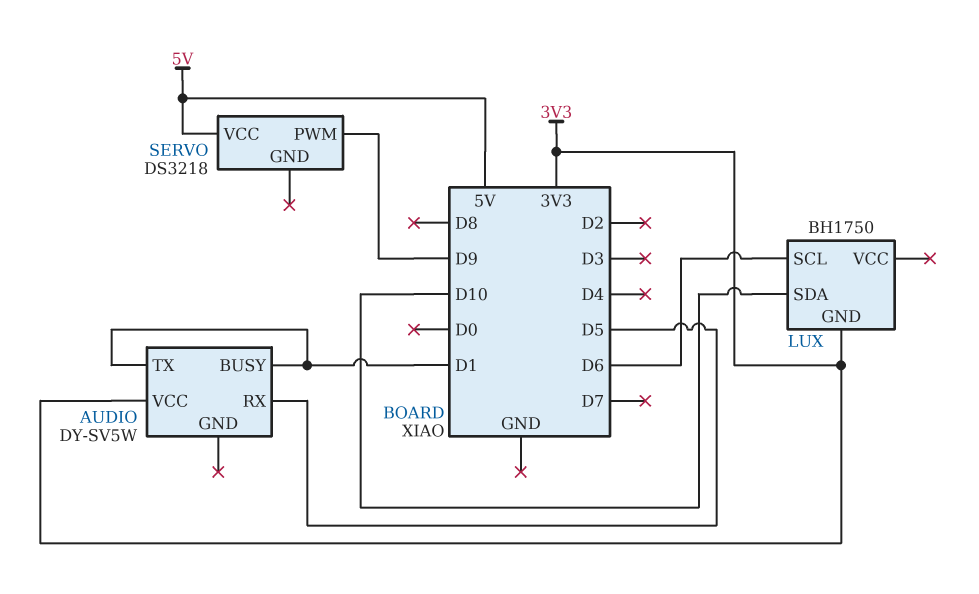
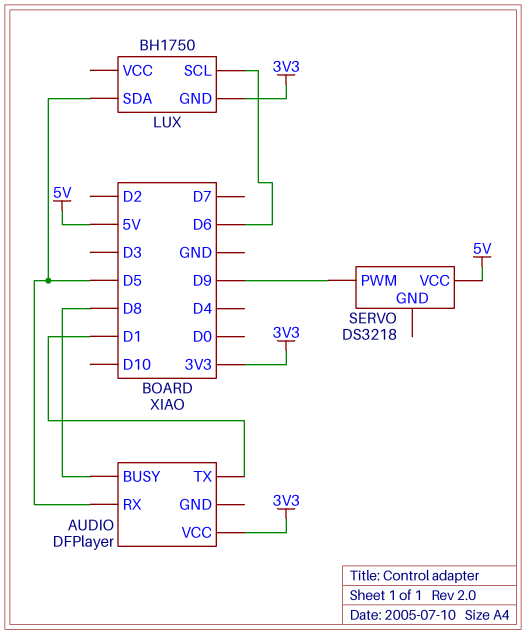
AUDIO: DY-SV5W -> DFPlayer
AUDIO pin BUSY: D1 -> D8
LUX pin SDA: D10 -> D5

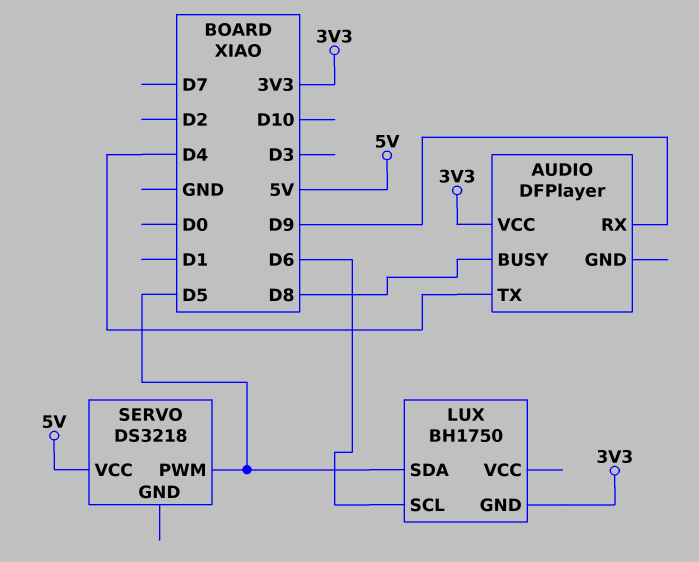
AUDIO pin RX: D5 -> D9
AUDIO pin TX: D1 -> D4
SERVO pin PWM: D9 -> D5

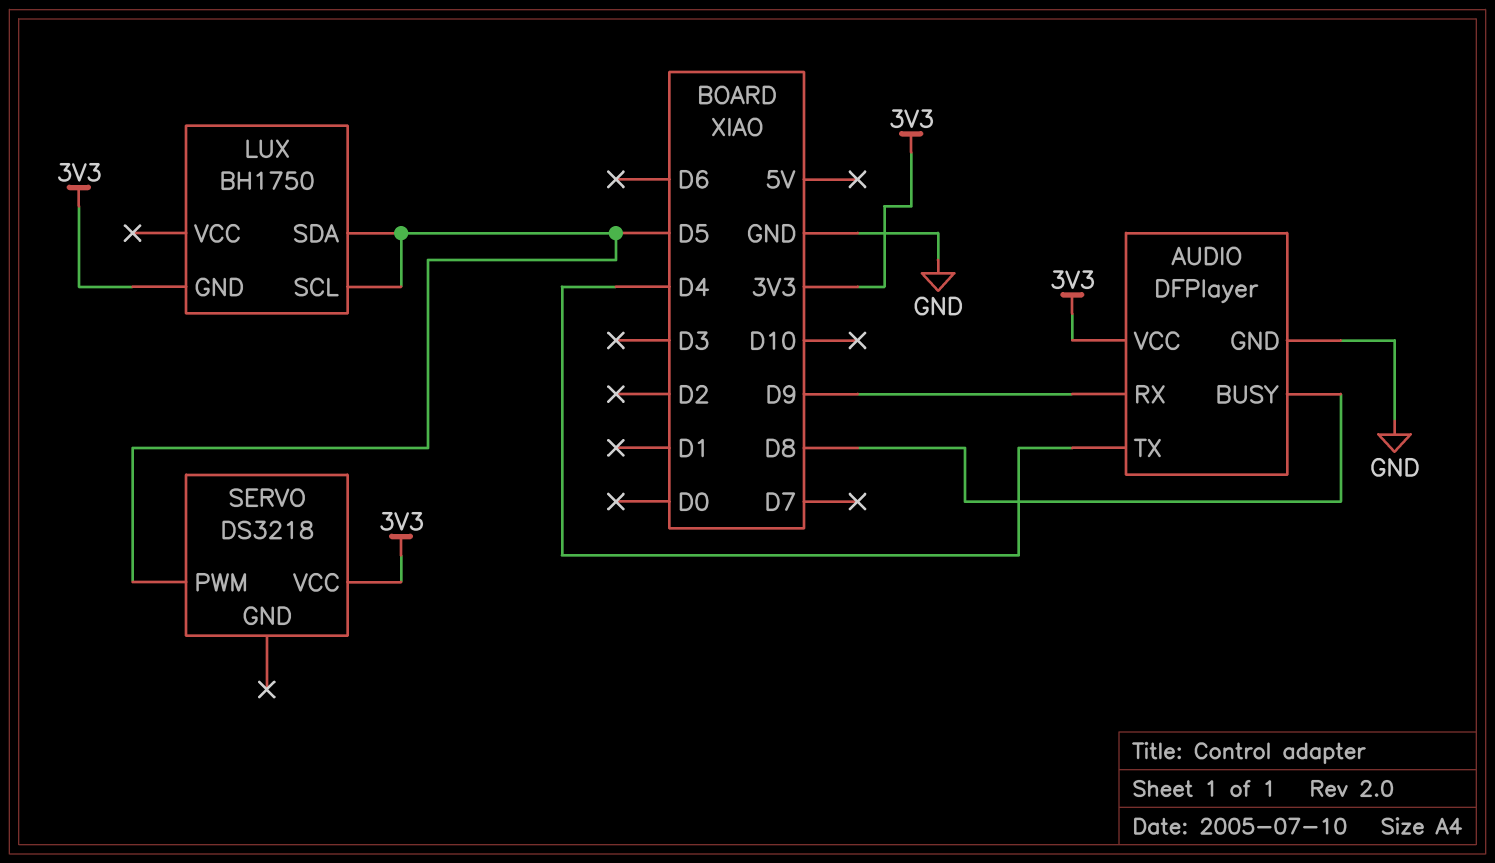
AUDIO pin GND: none -> GND
LUX pin SCL: D6 -> D5
SERVO pin VCC: 5V -> 3V3

